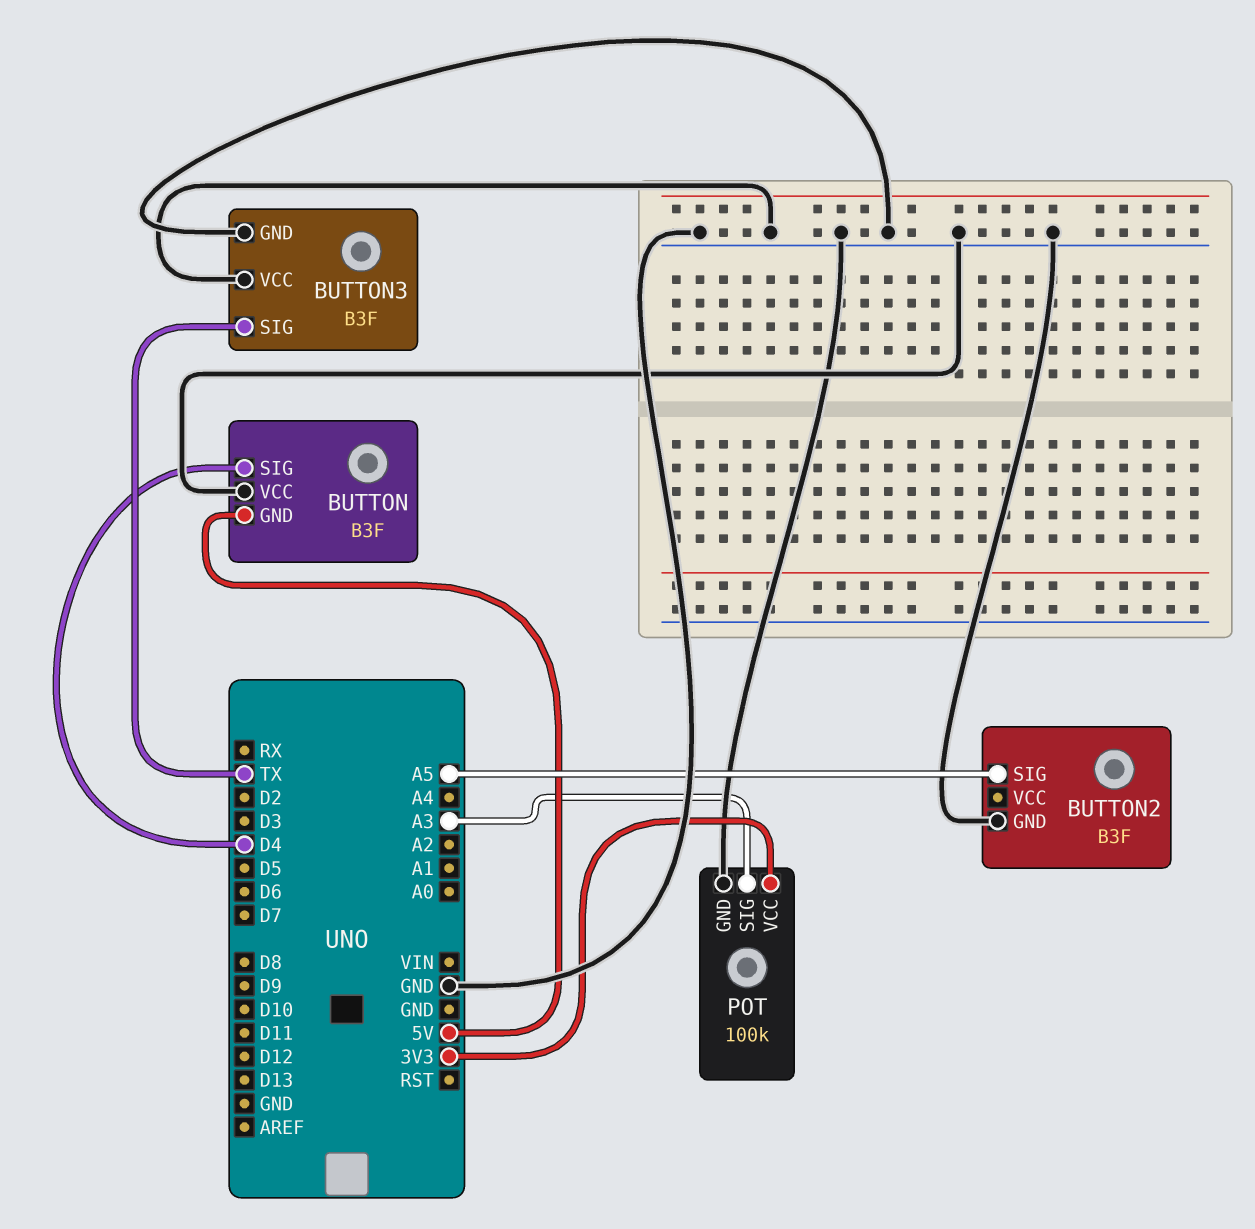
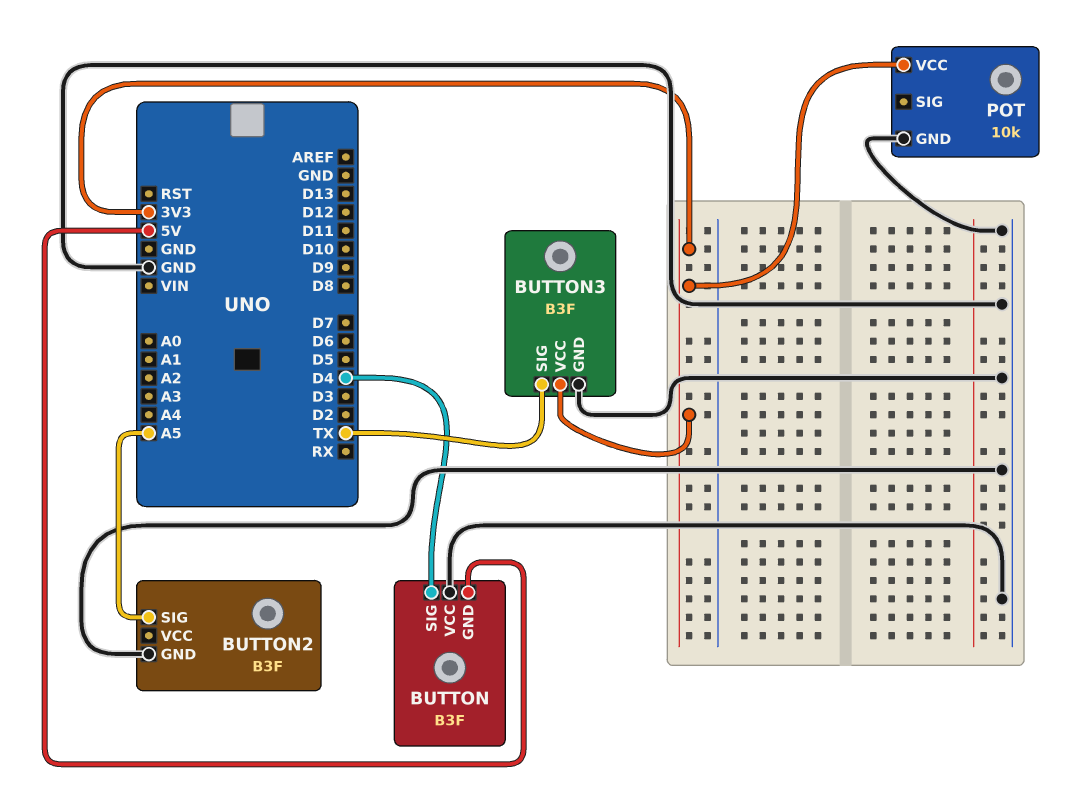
BUTTON3 pin VCC: GND -> 3V3
POT: 100k -> 10k
POT pin SIG: A3 -> none

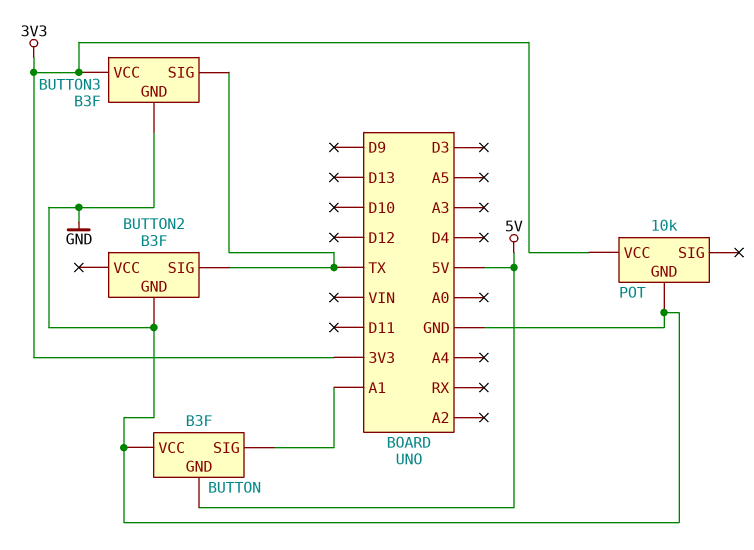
BUTTON pin SIG: D4 -> A1
BUTTON2 pin SIG: A5 -> TX

